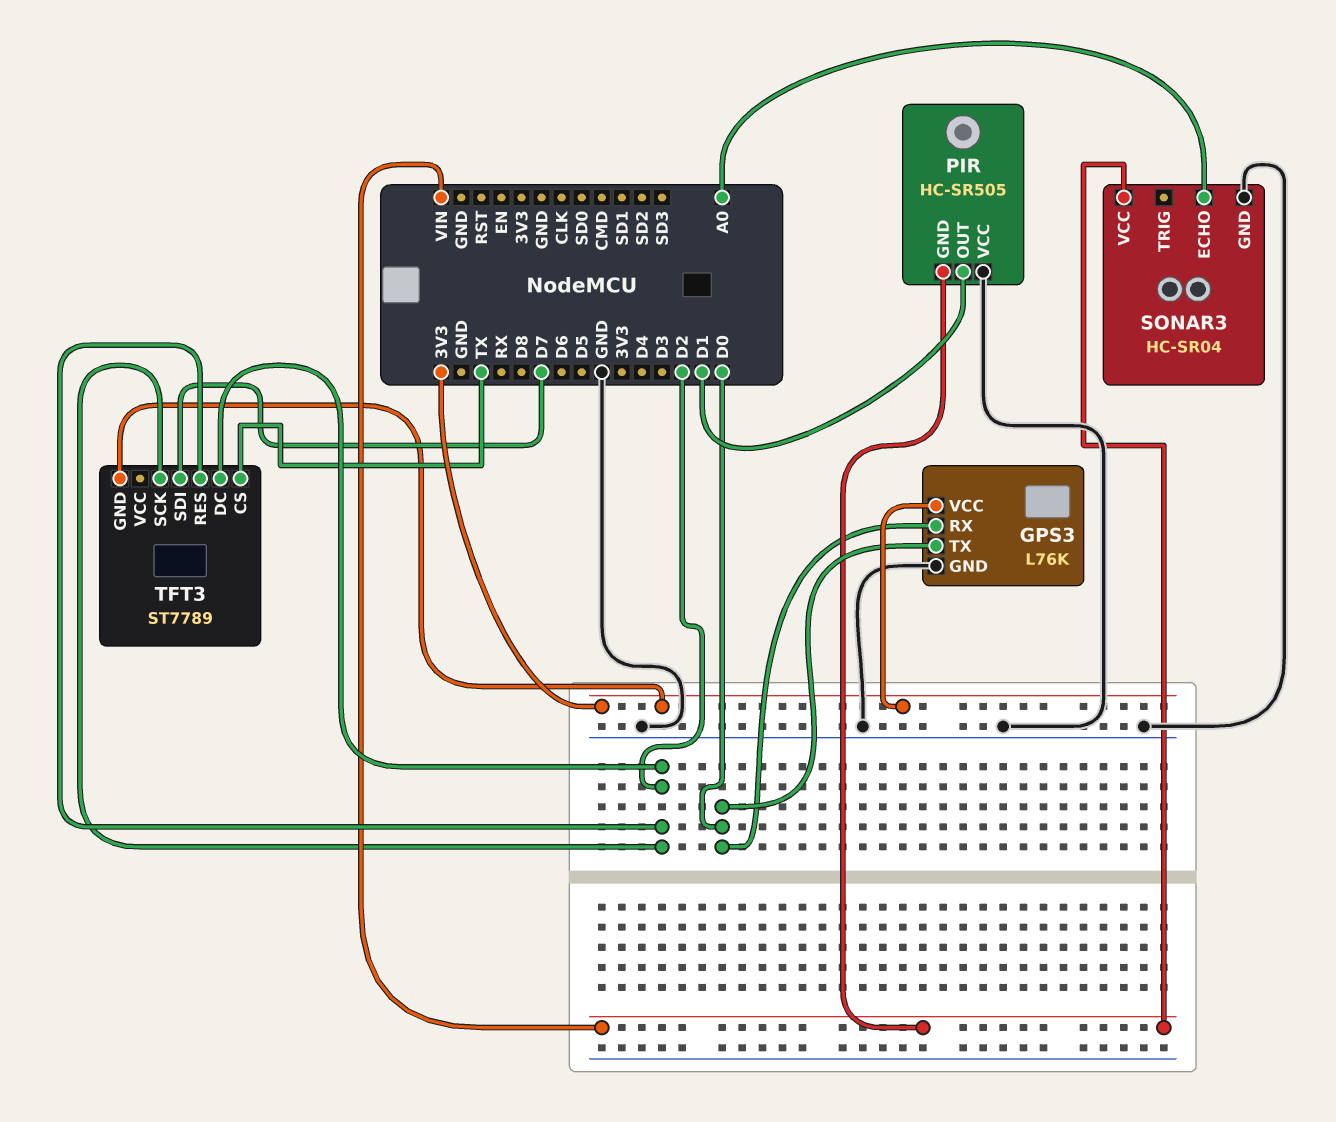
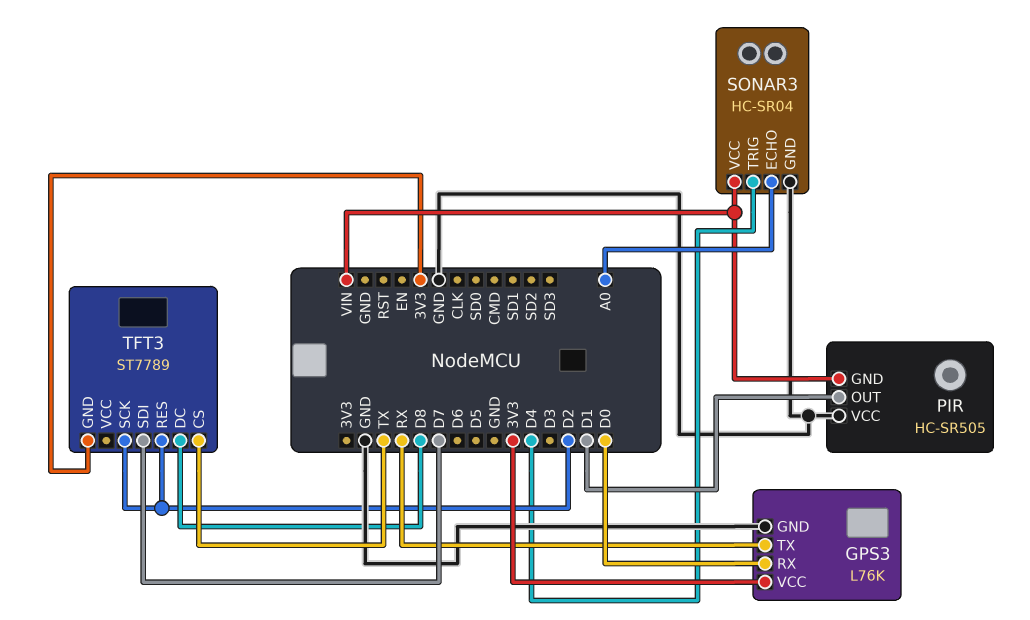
GPS3 pin TX: D0 -> RX
SONAR3 pin TRIG: none -> D4
TFT3 pin DC: D2 -> D8

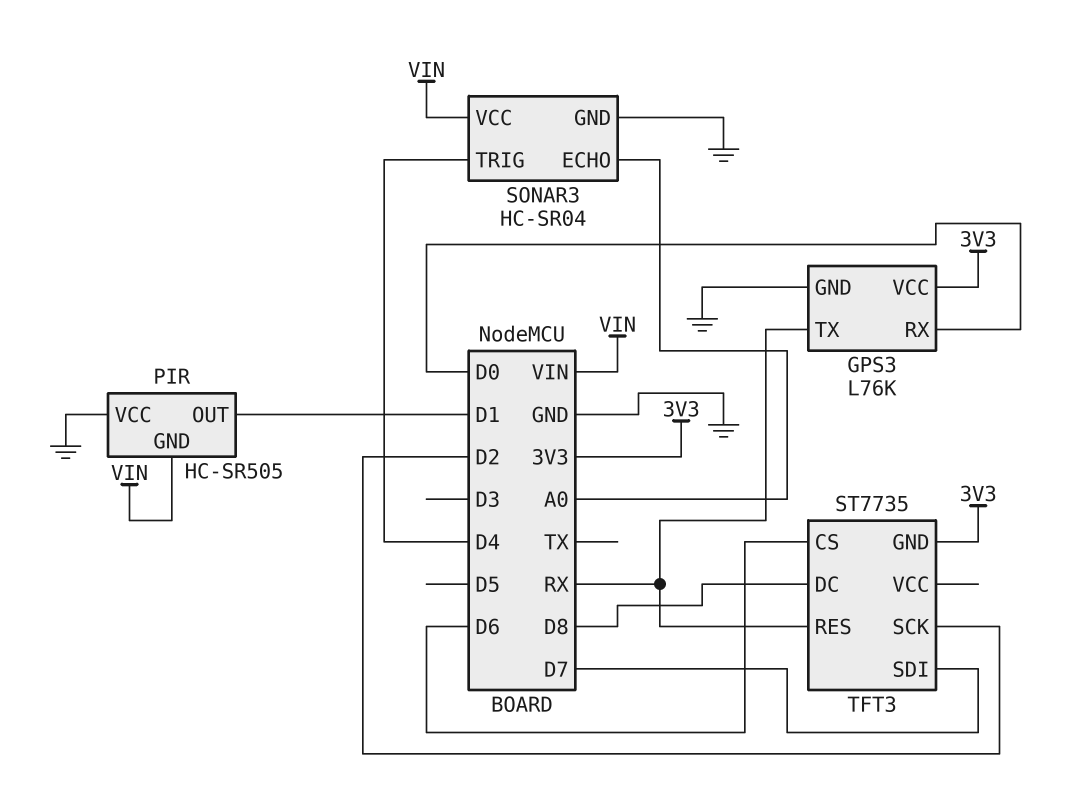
TFT3: ST7789 -> ST7735
TFT3 pin CS: TX -> D6
TFT3 pin RES: D2 -> RX

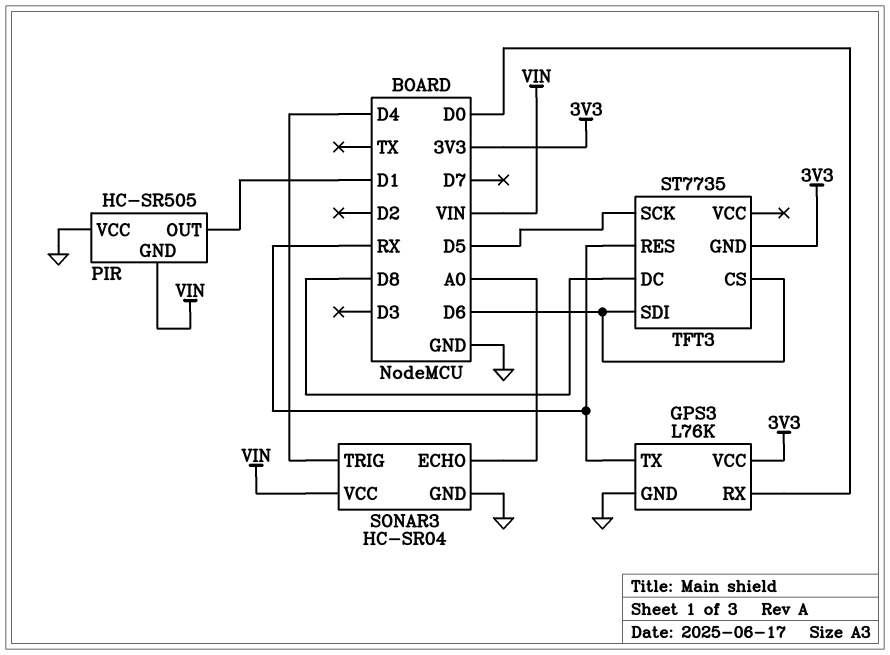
TFT3 pin SCK: D2 -> D5
TFT3 pin SDI: D7 -> D6

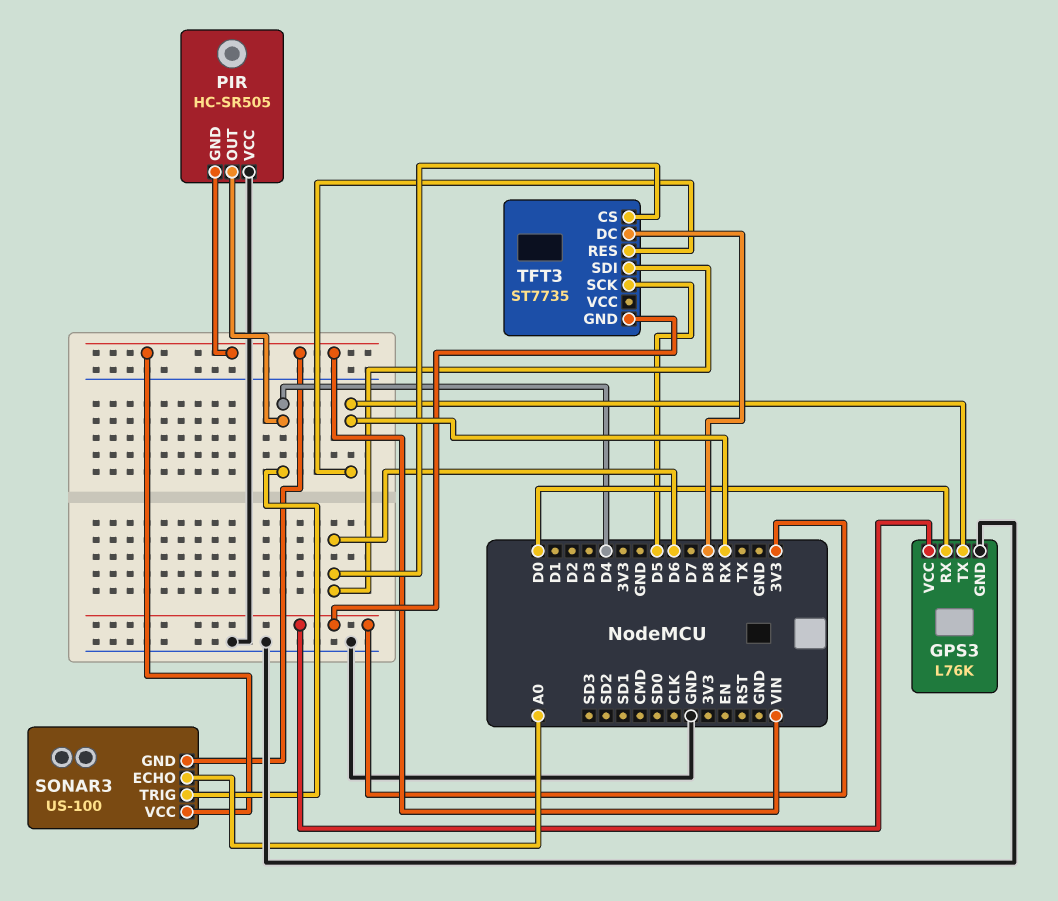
PIR pin OUT: D1 -> D4
SONAR3: HC-SR04 -> US-100
SONAR3 pin GND: GND -> VIN

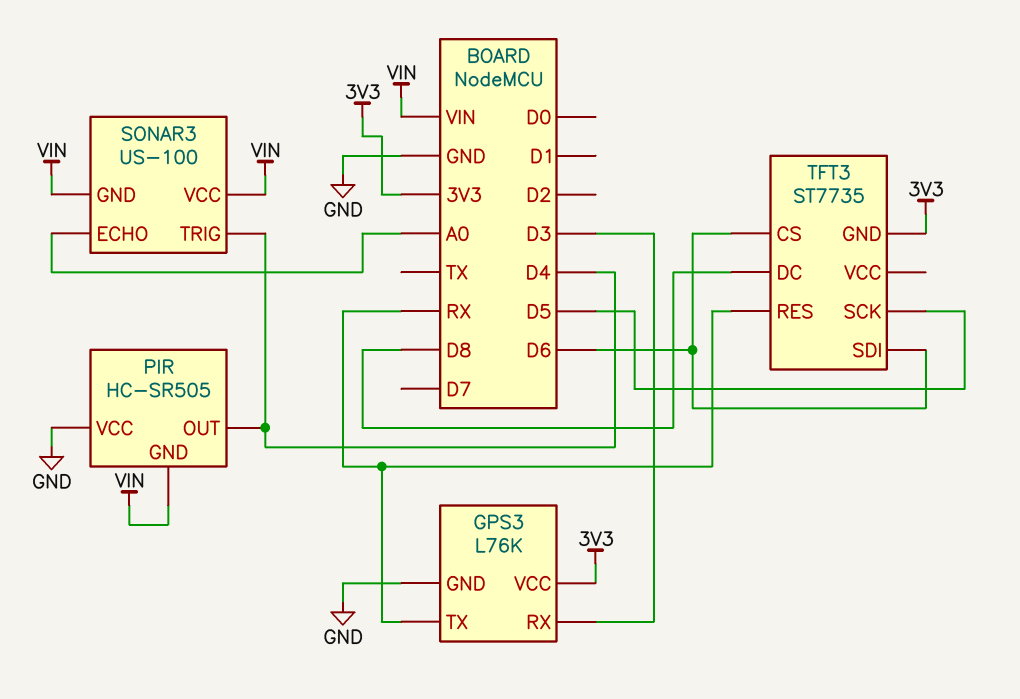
GPS3 pin RX: D0 -> D3

